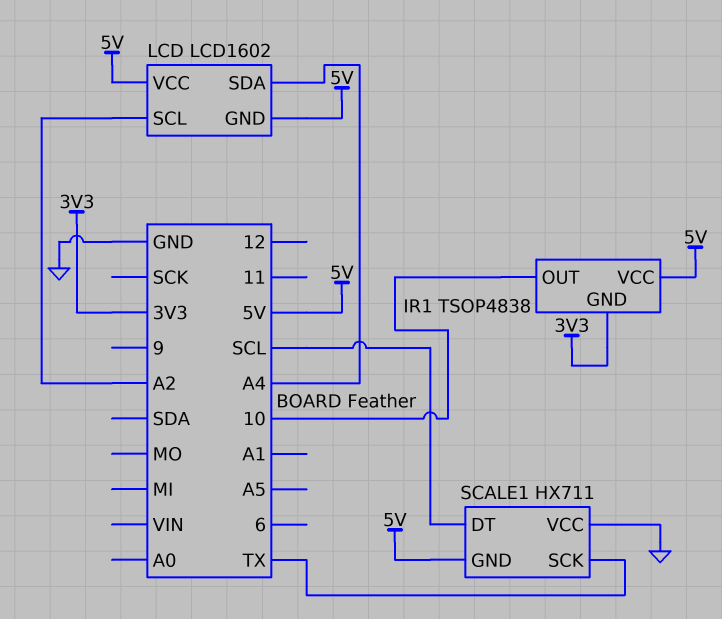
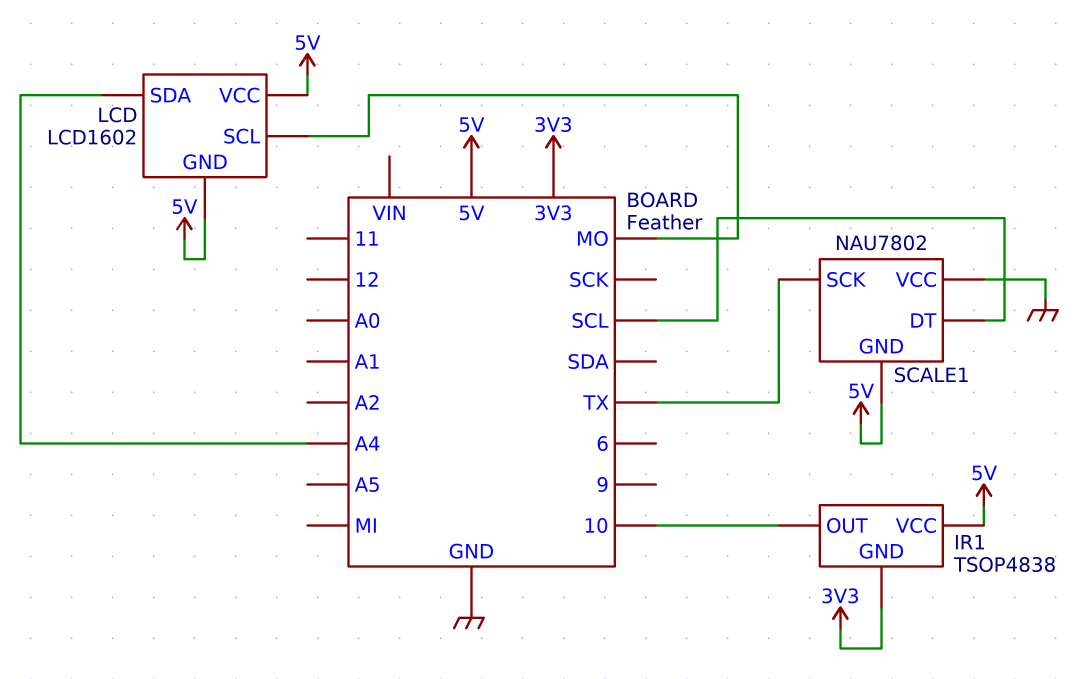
LCD pin SCL: A2 -> MO
SCALE1: HX711 -> NAU7802

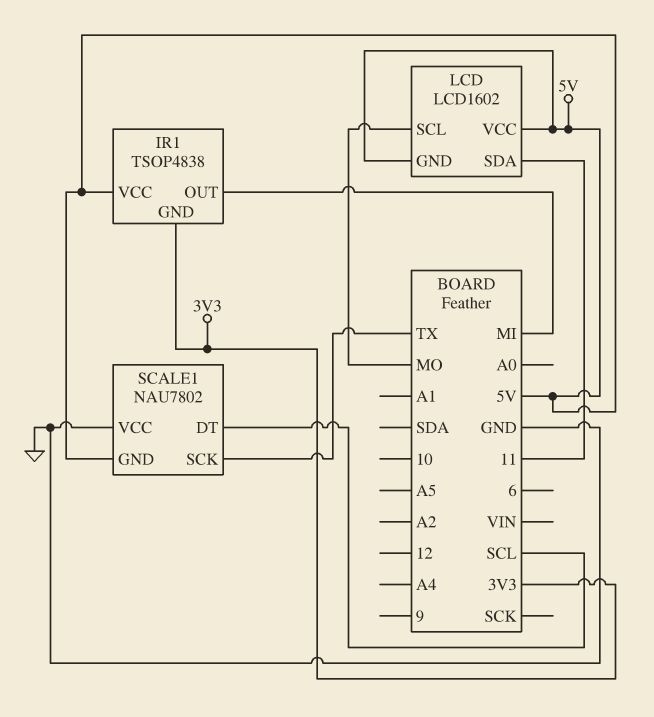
IR1 pin OUT: 10 -> MI
LCD pin SDA: A4 -> 11

